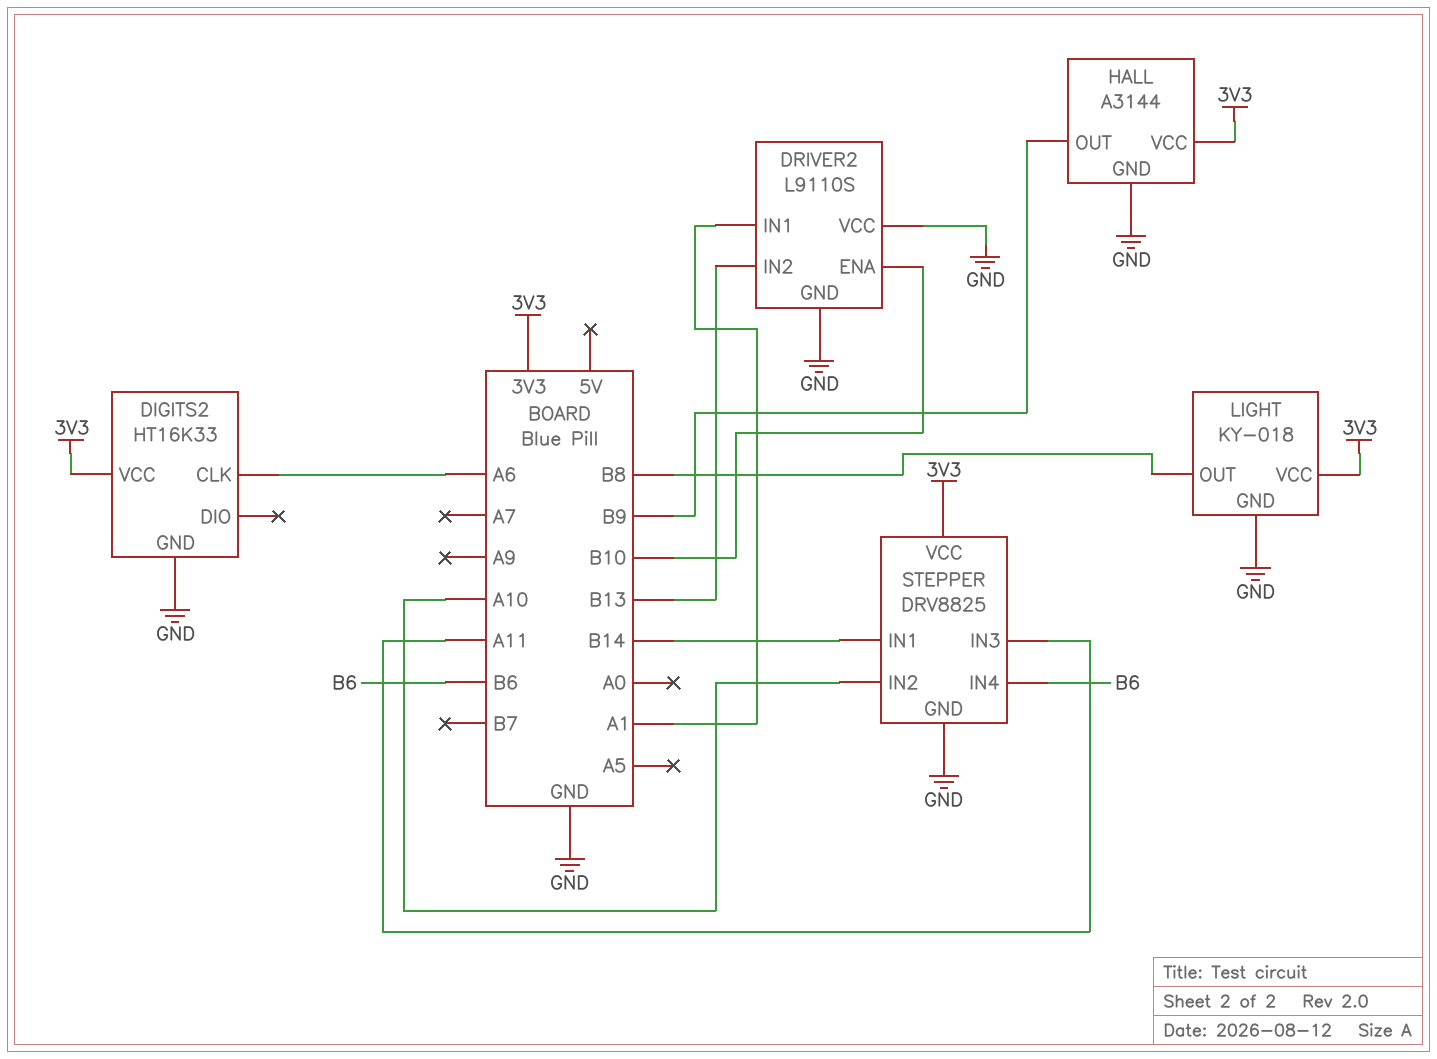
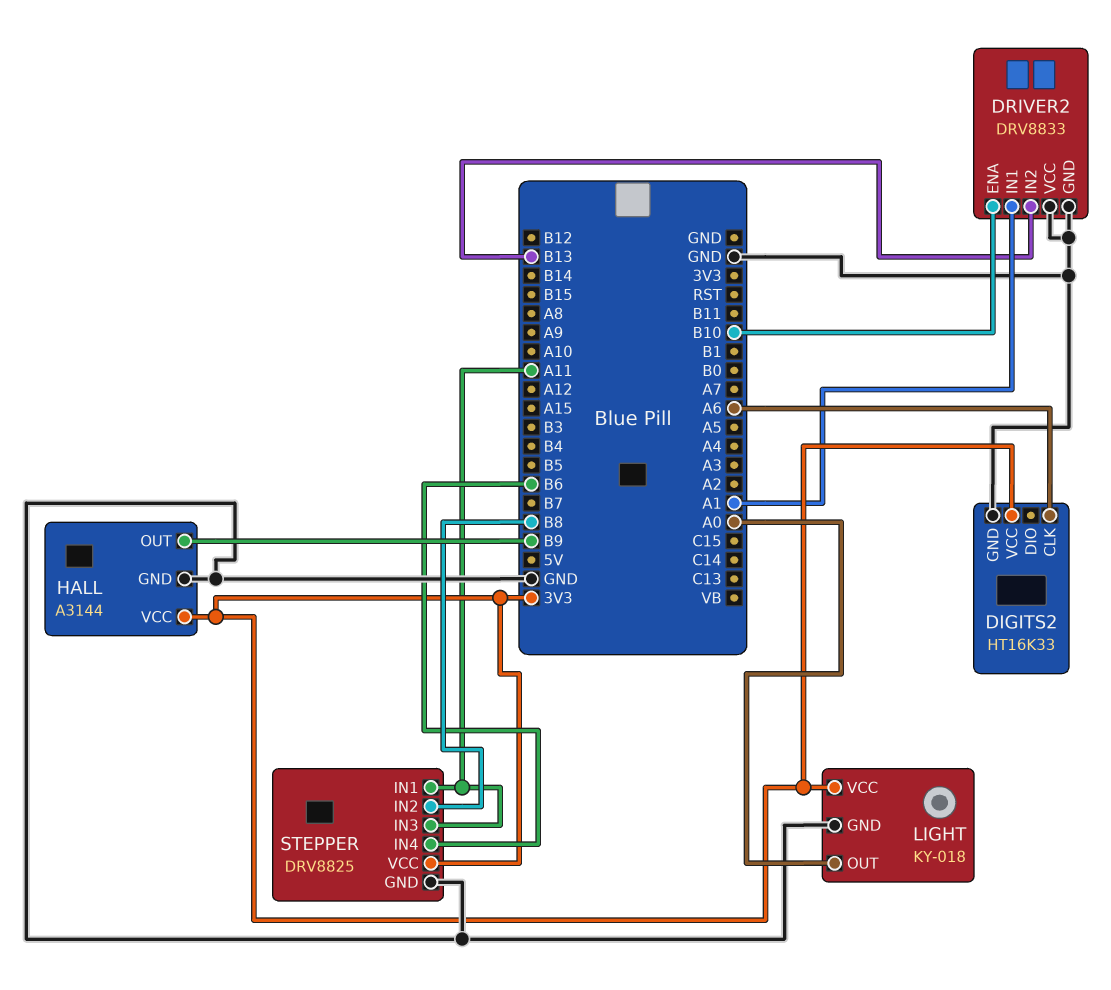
DRIVER2: L9110S -> DRV8833
LIGHT pin OUT: B8 -> A0
STEPPER pin IN1: B14 -> A11
STEPPER pin IN2: A10 -> B8

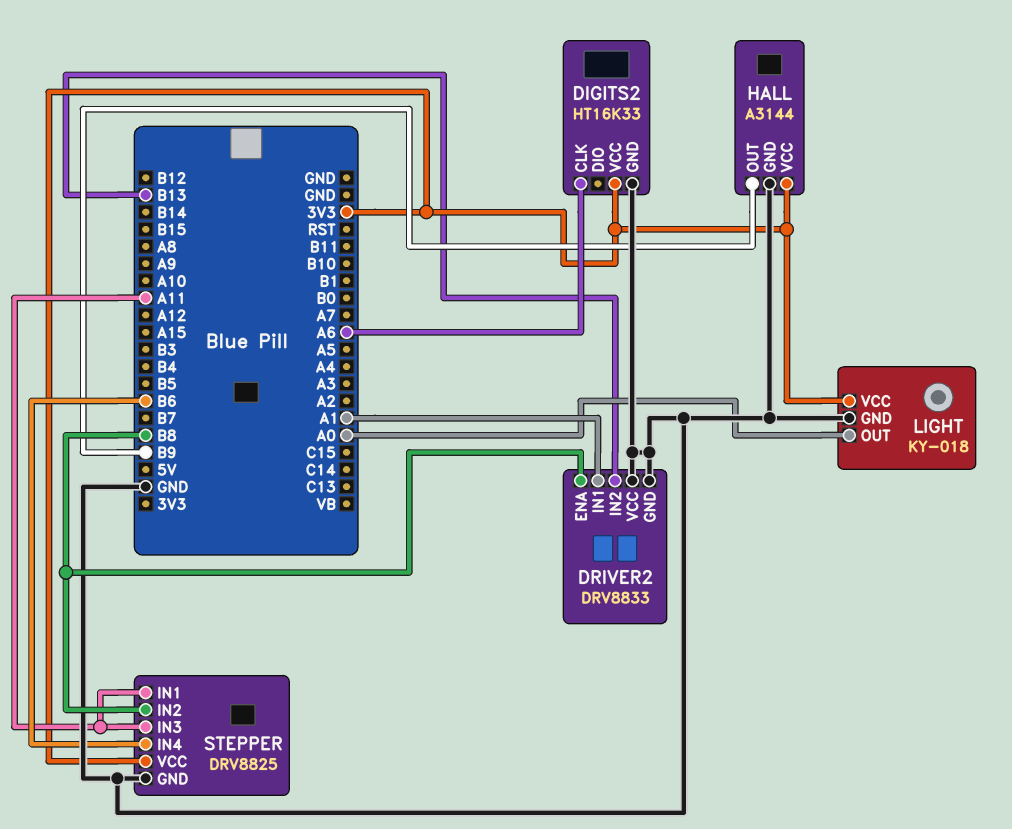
DRIVER2 pin ENA: B10 -> B8

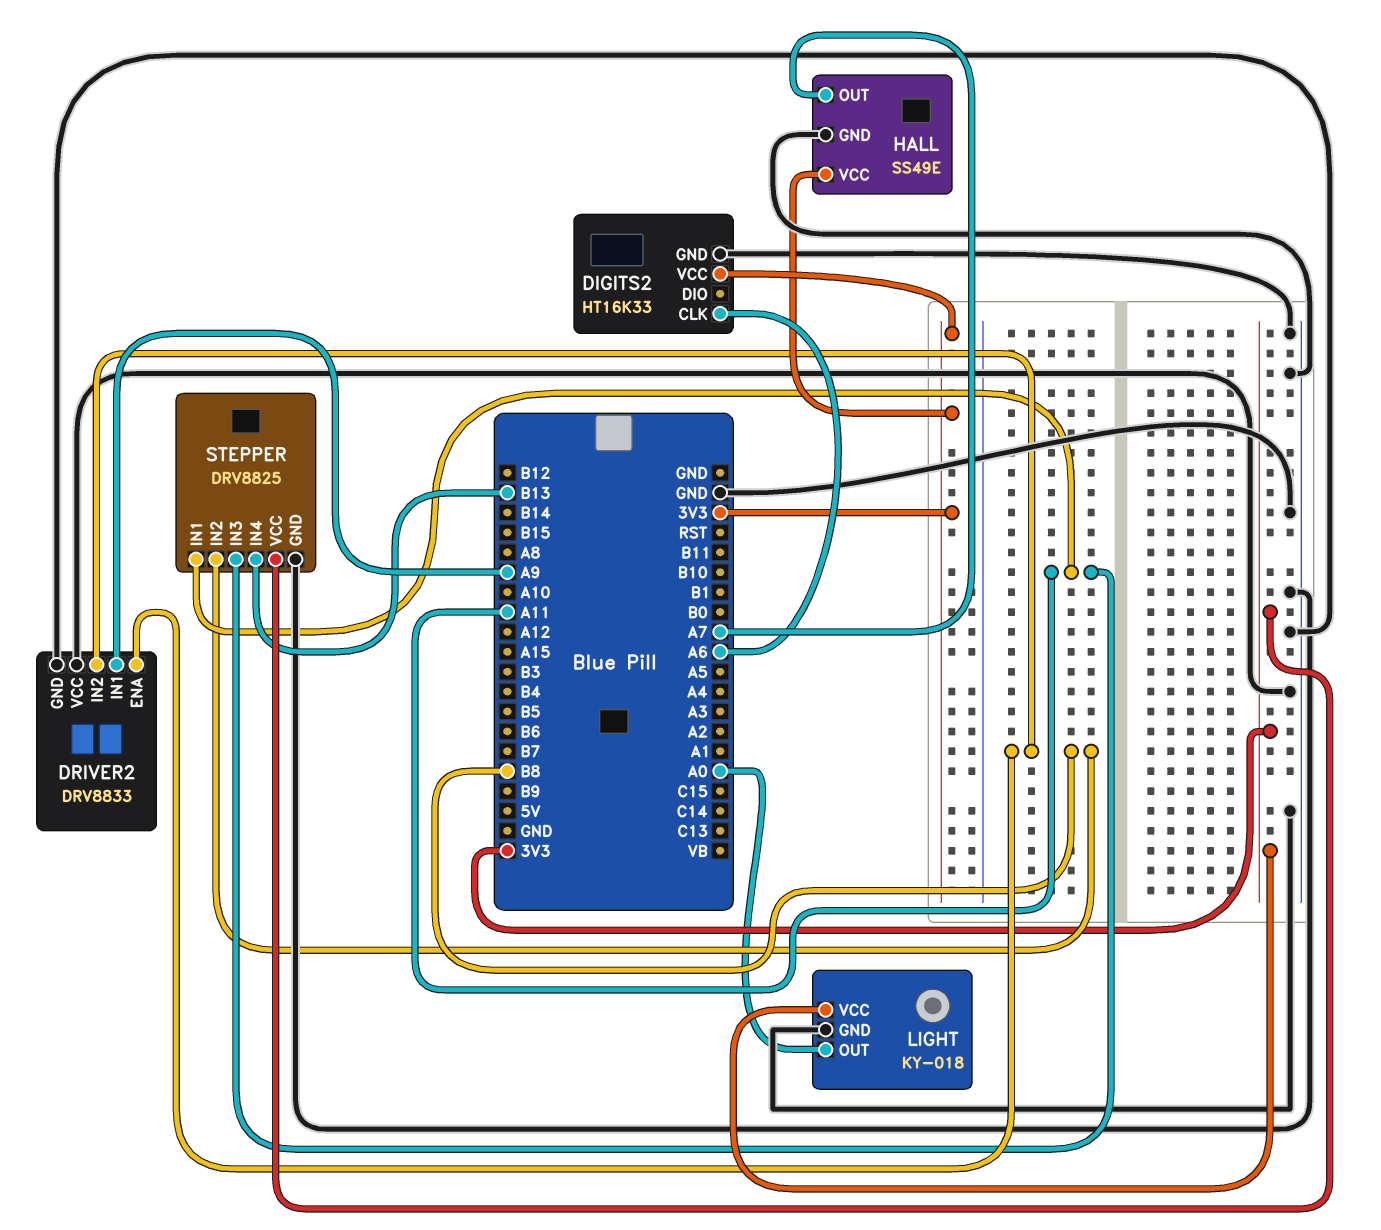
DRIVER2 pin IN1: A1 -> A9
DRIVER2 pin IN2: B13 -> B8
HALL: A3144 -> SS49E
HALL pin OUT: B9 -> A7
STEPPER pin IN4: B6 -> B13

